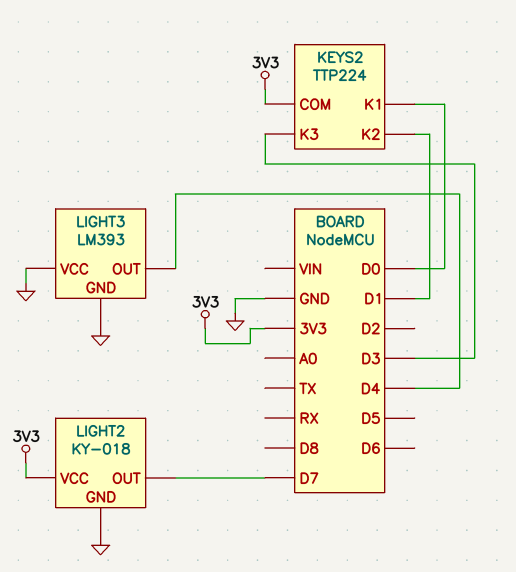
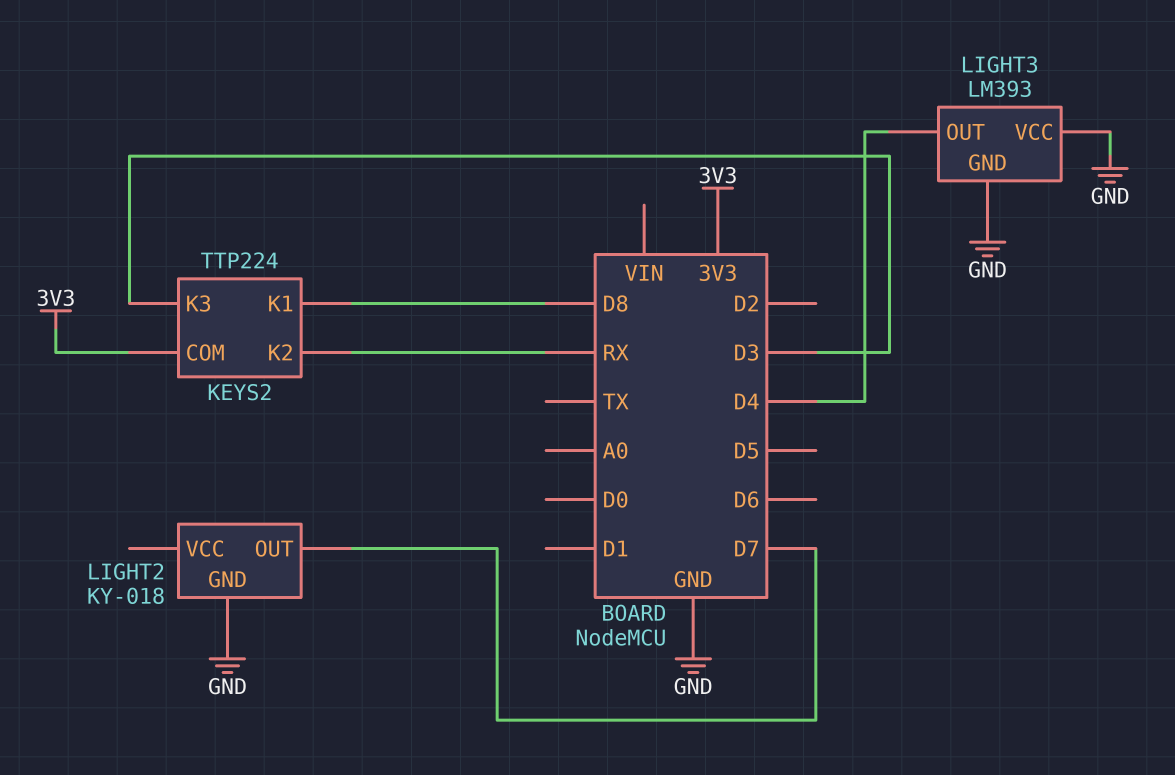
KEYS2 pin K1: D0 -> D8
KEYS2 pin K2: D1 -> RX
LIGHT2 pin VCC: 3V3 -> none

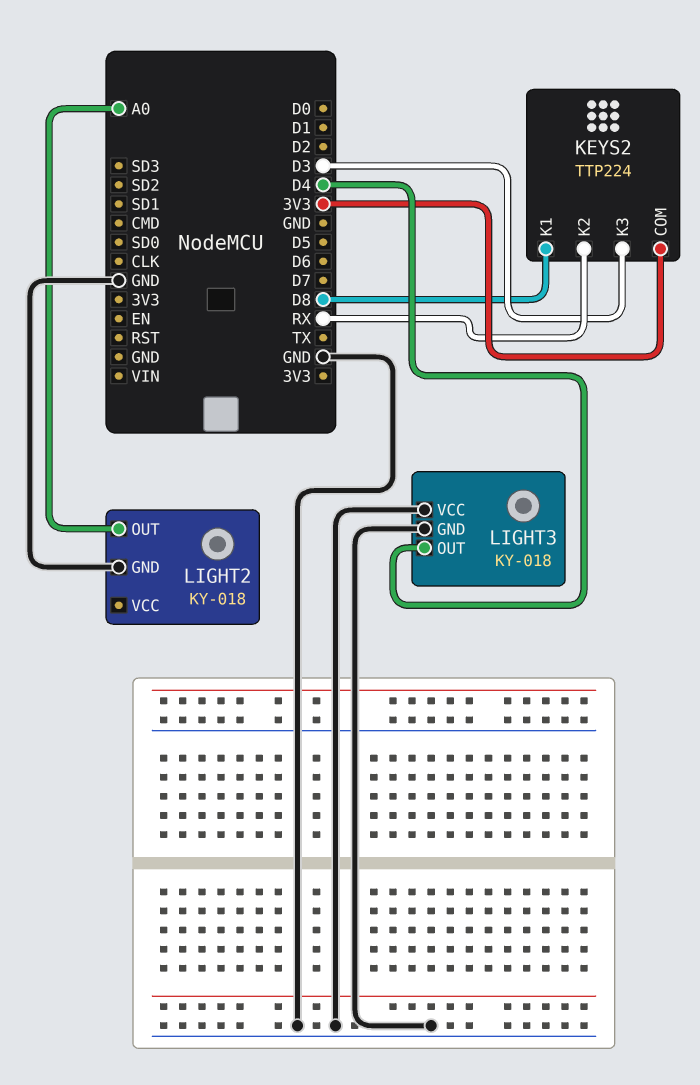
LIGHT2 pin OUT: D7 -> A0
LIGHT3: LM393 -> KY-018

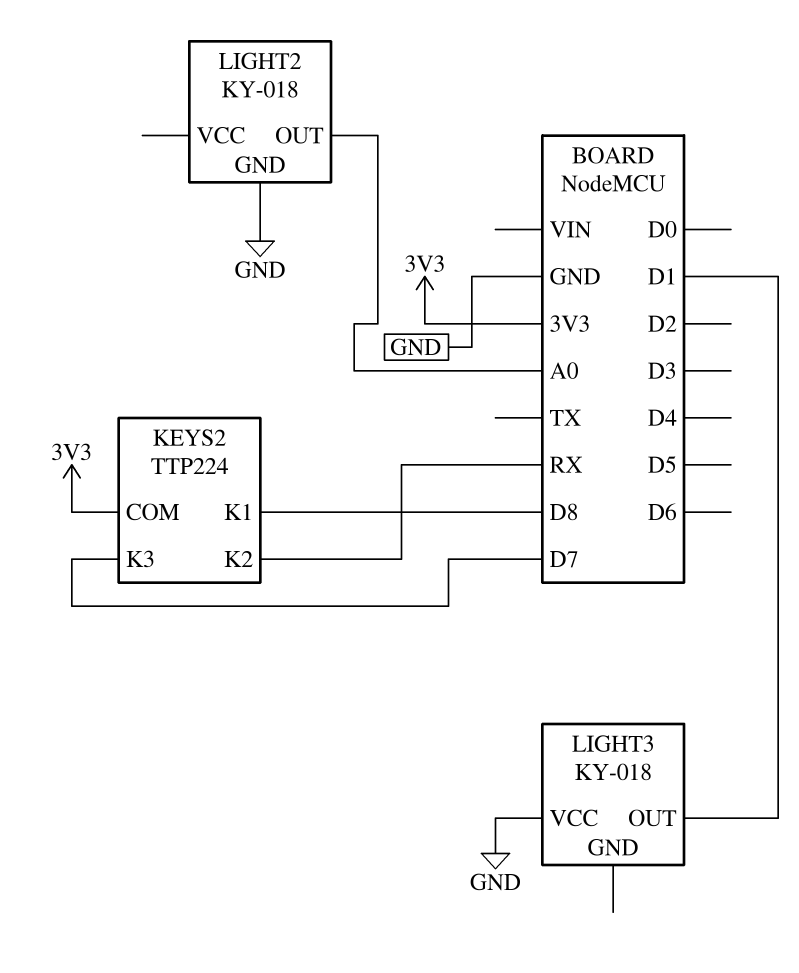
KEYS2 pin K3: D3 -> D7
LIGHT3 pin GND: GND -> none
LIGHT3 pin OUT: D4 -> D1

